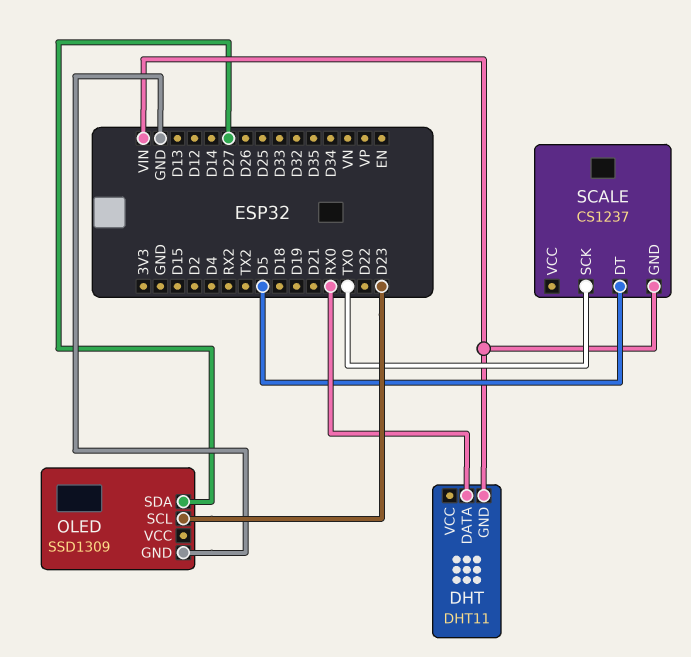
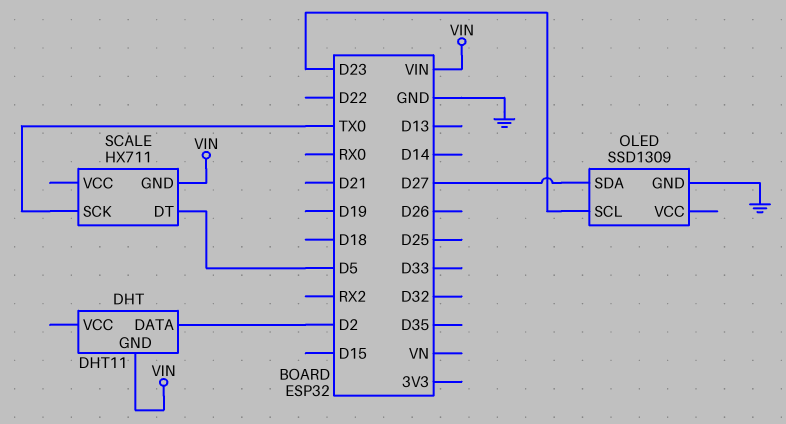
DHT pin DATA: RX0 -> D2
SCALE: CS1237 -> HX711

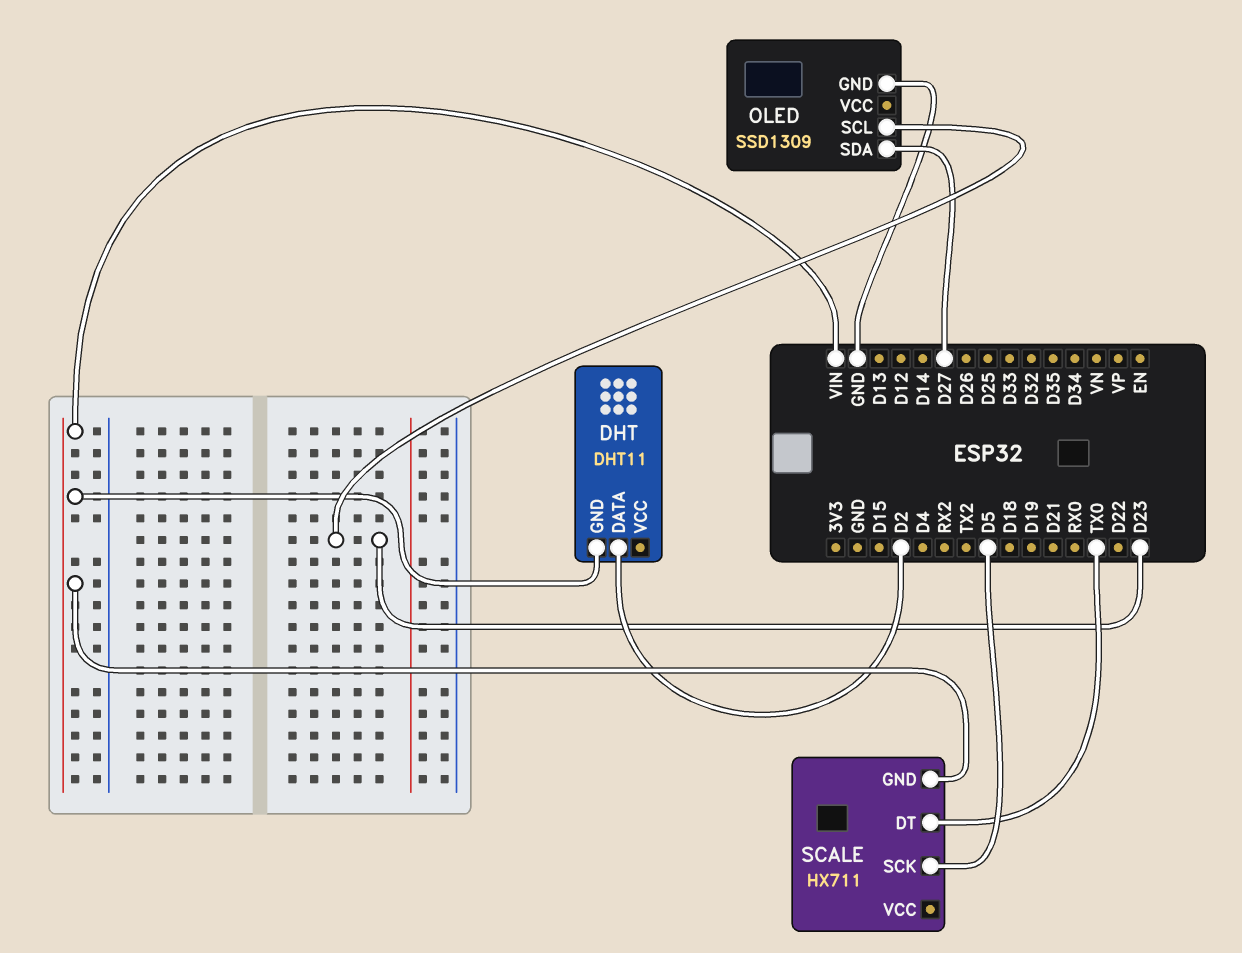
SCALE pin DT: D5 -> TX0
SCALE pin SCK: TX0 -> D5

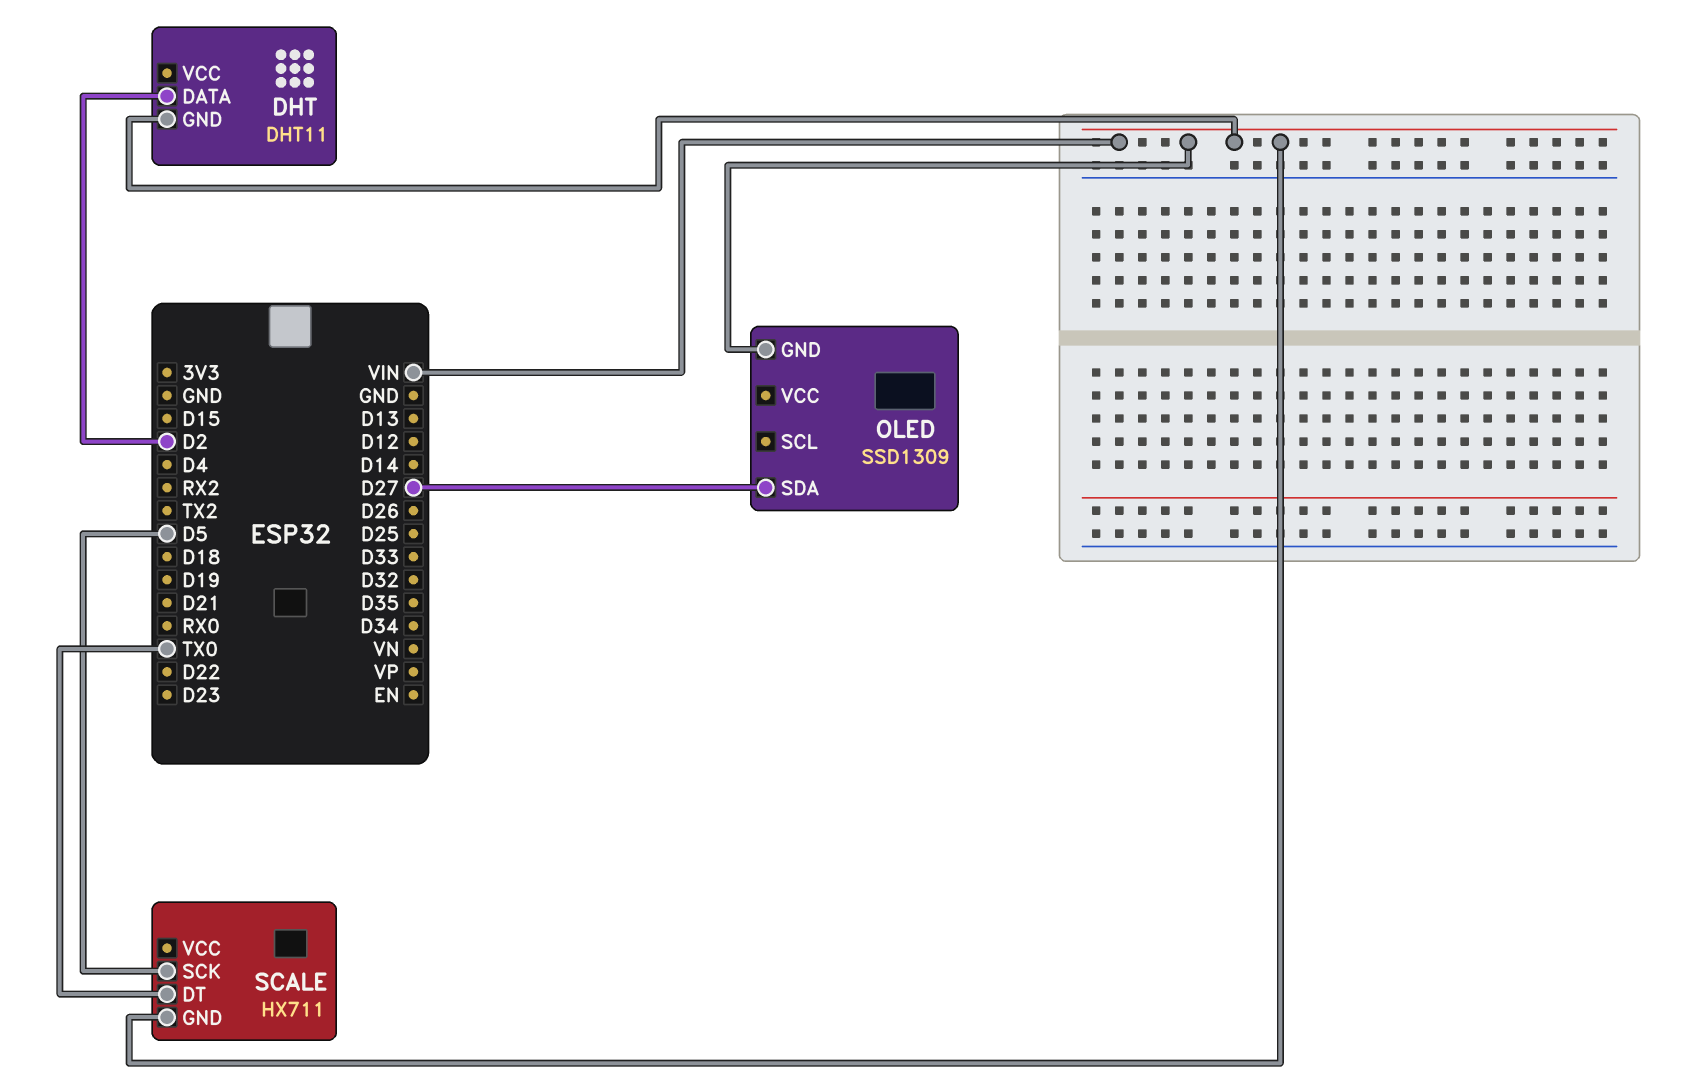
OLED pin GND: GND -> VIN
OLED pin SCL: D23 -> none

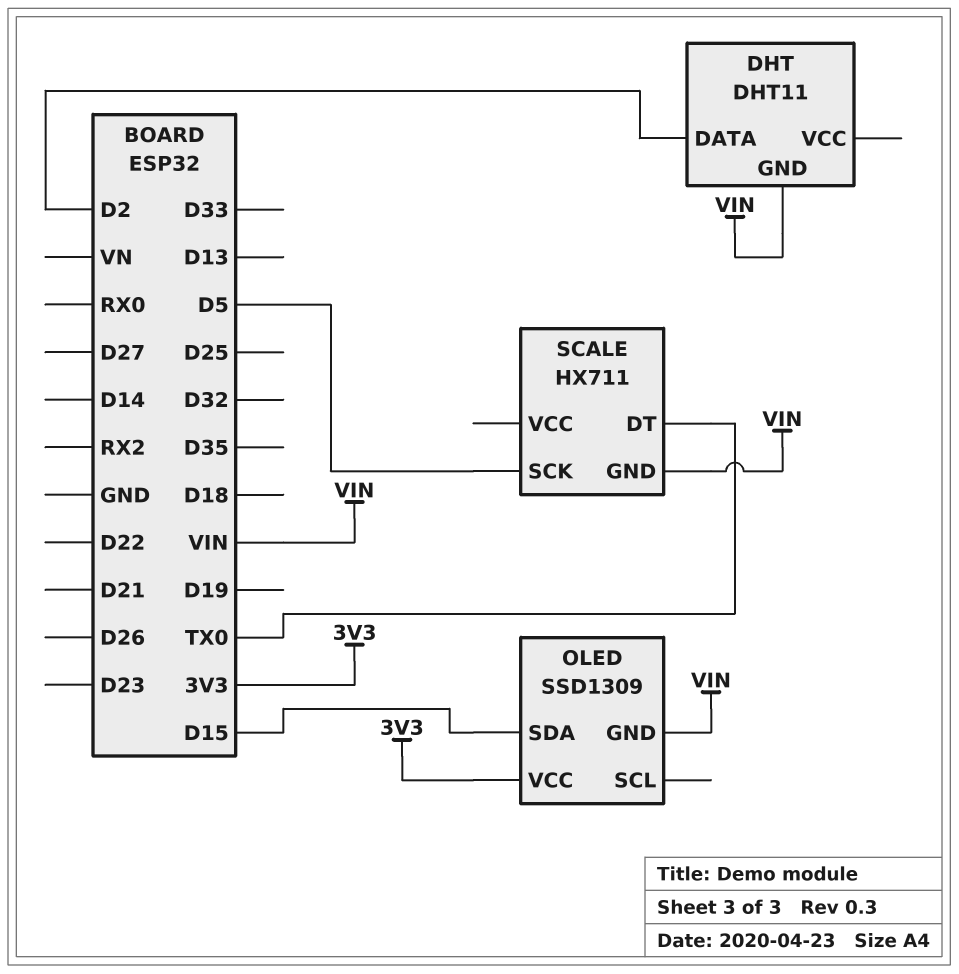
OLED pin SDA: D27 -> D15
OLED pin VCC: none -> 3V3

